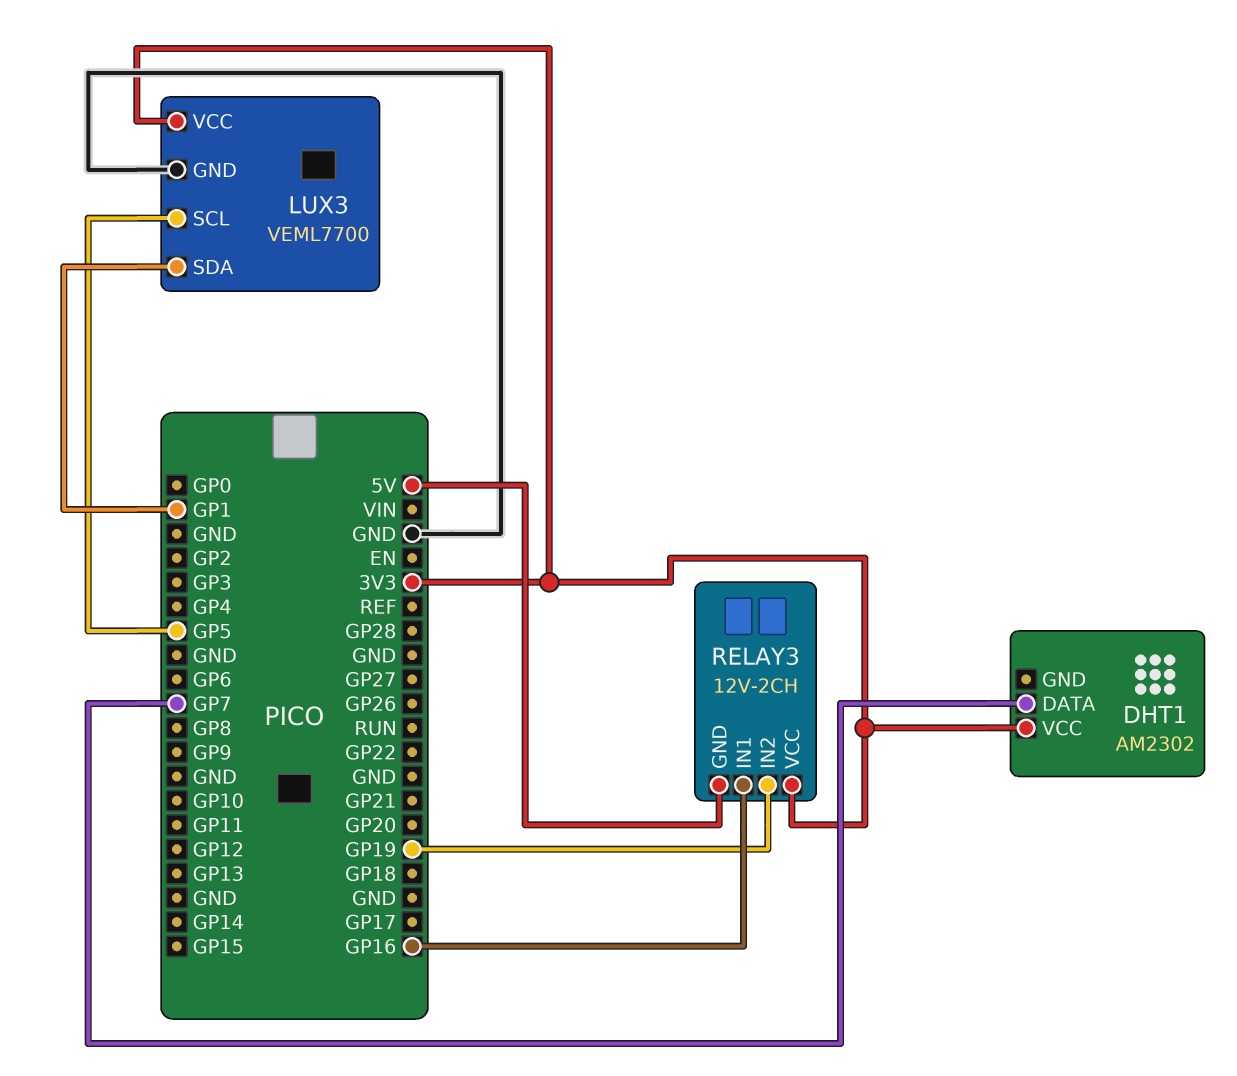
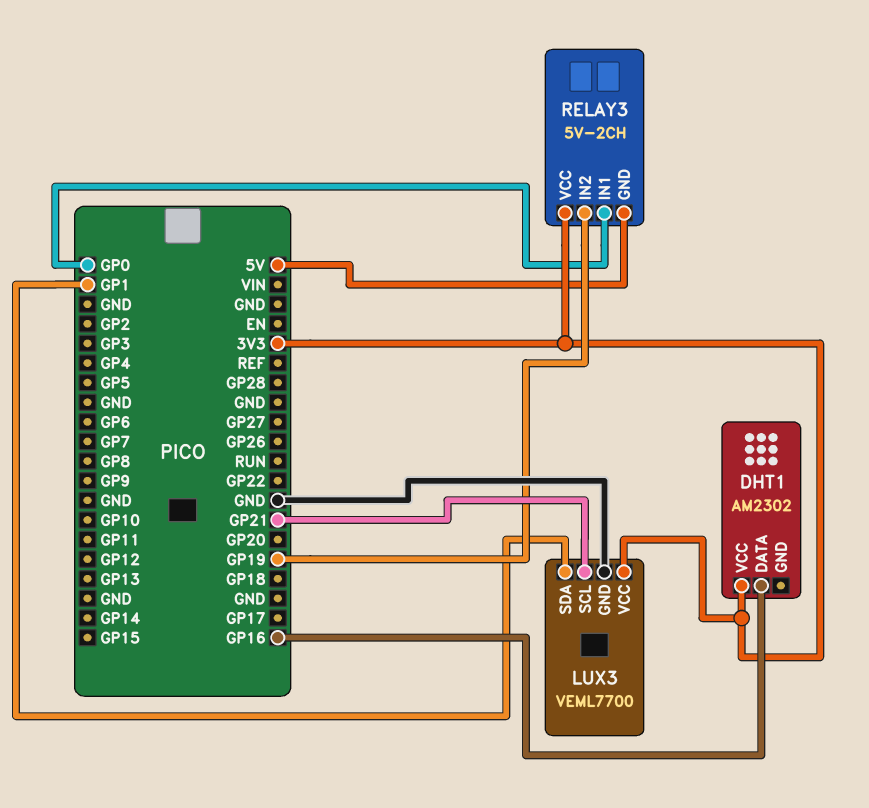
DHT1 pin DATA: GP7 -> GP16
LUX3 pin SCL: GP5 -> GP21
RELAY3: 12V-2CH -> 5V-2CH
RELAY3 pin IN1: GP16 -> GP0

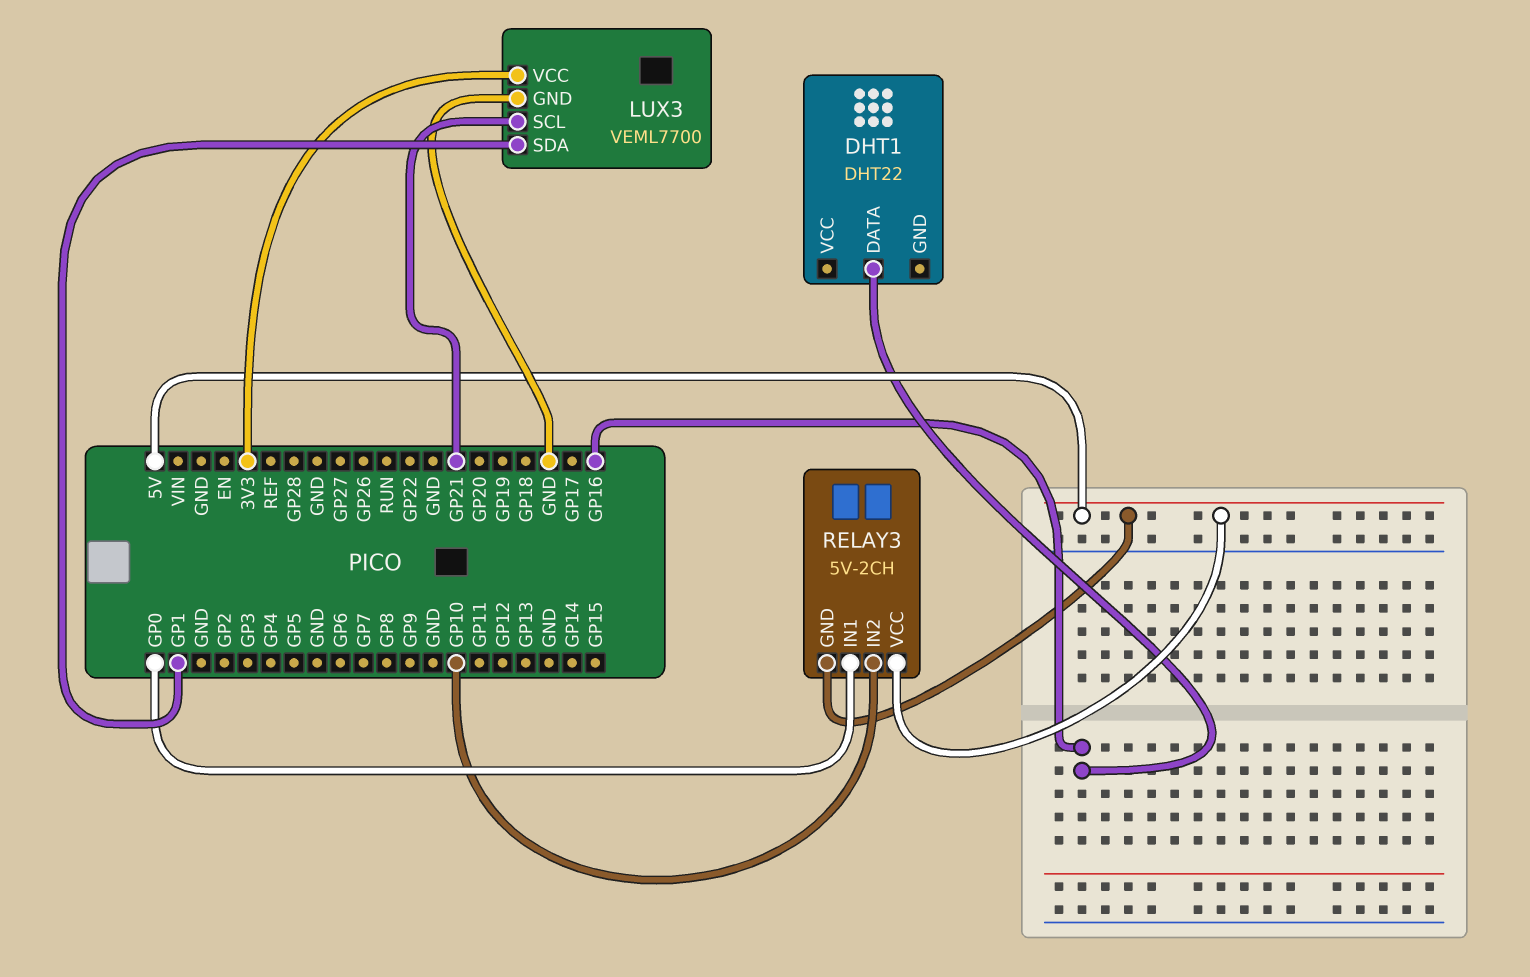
DHT1: AM2302 -> DHT22
DHT1 pin VCC: 3V3 -> none
RELAY3 pin IN2: GP19 -> GP10
RELAY3 pin VCC: 3V3 -> 5V

